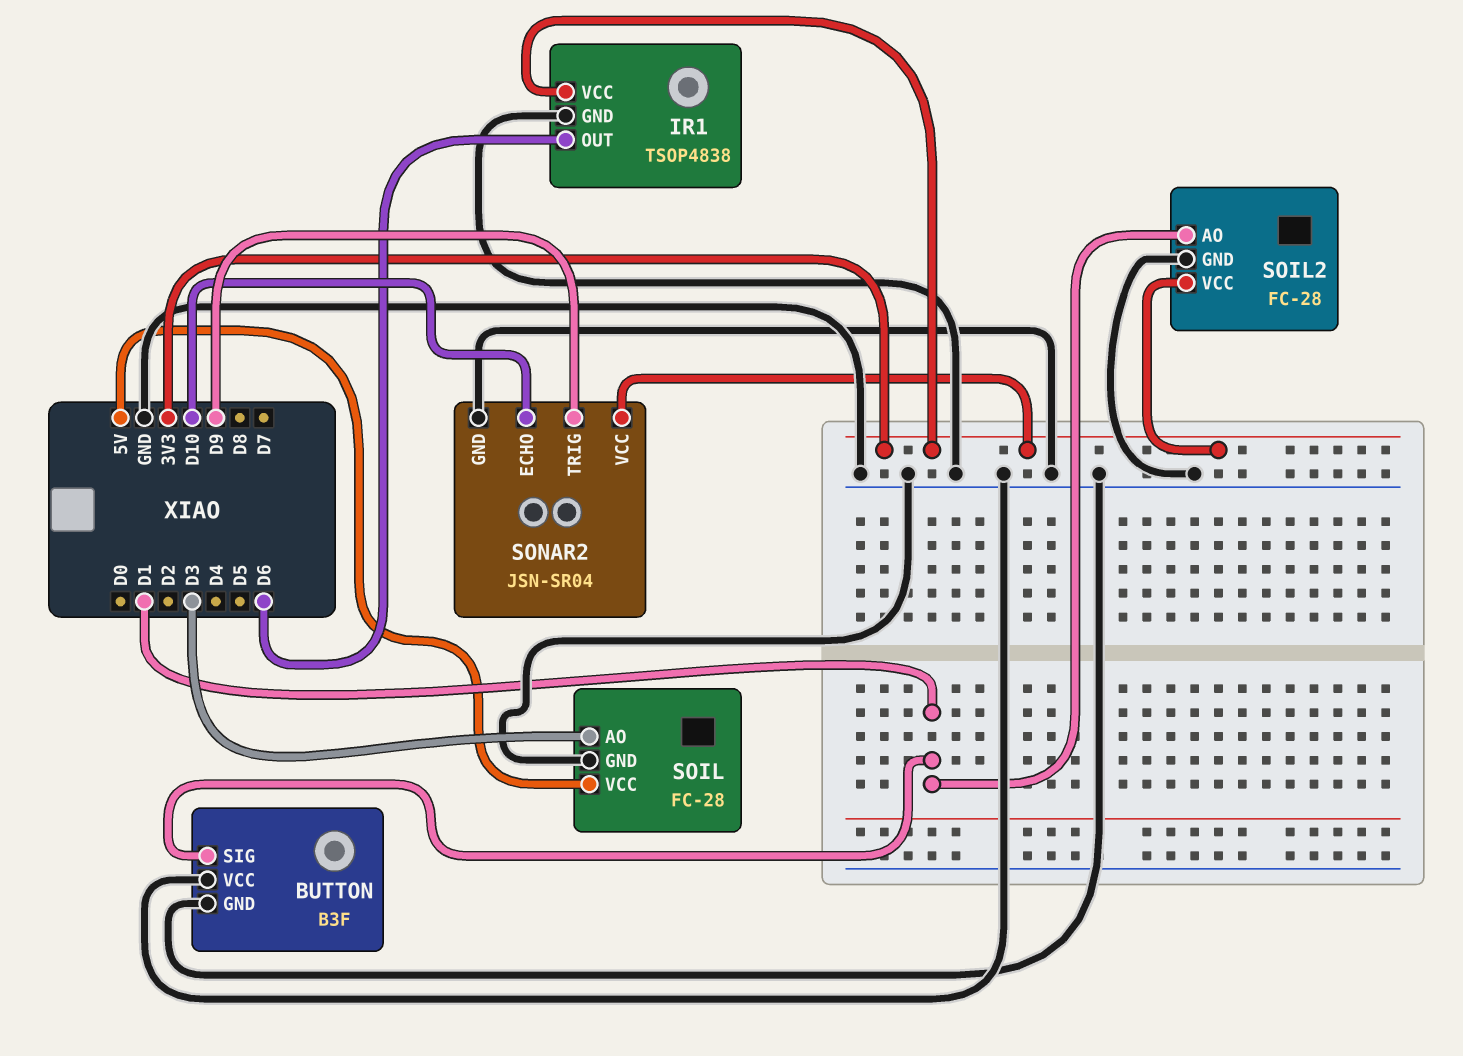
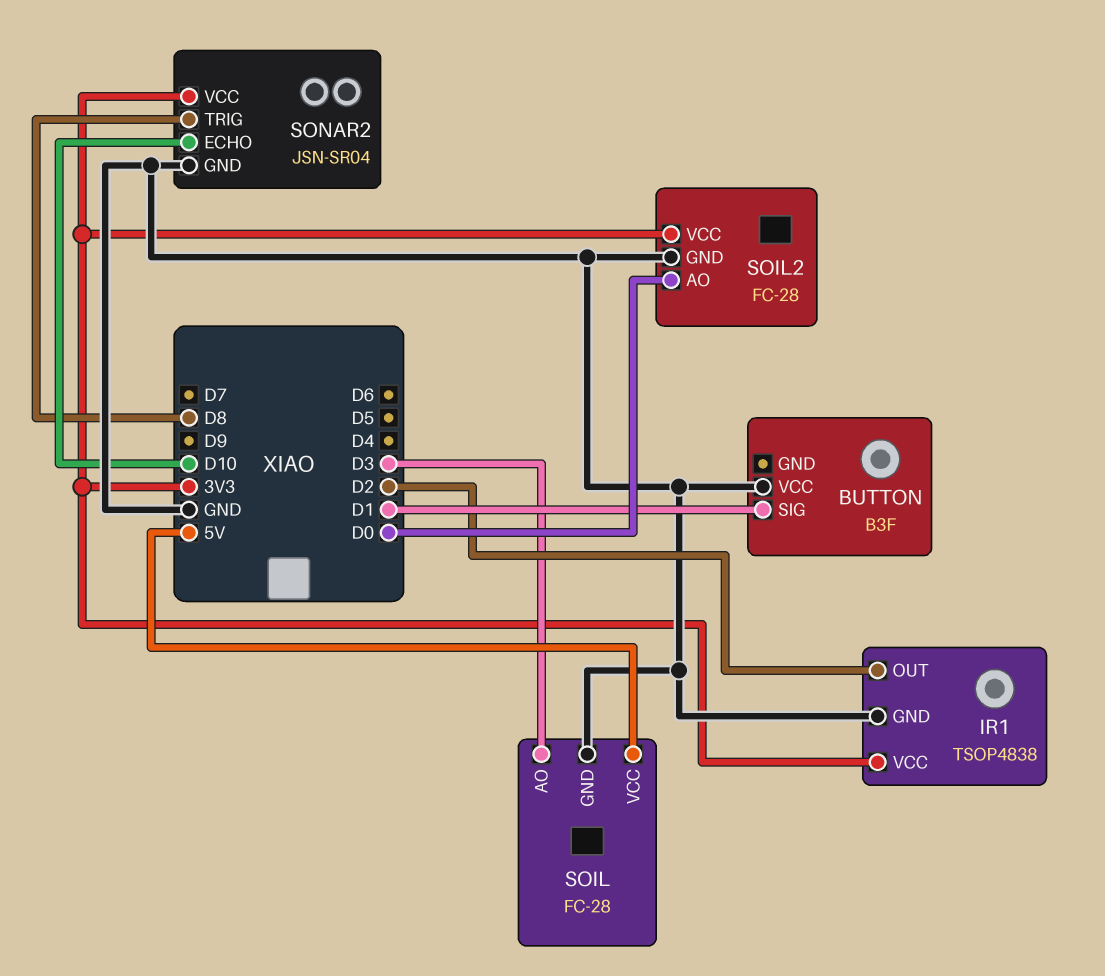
BUTTON pin GND: GND -> none
IR1 pin OUT: D6 -> D2
SOIL2 pin AO: D1 -> D0
SONAR2 pin TRIG: D9 -> D8

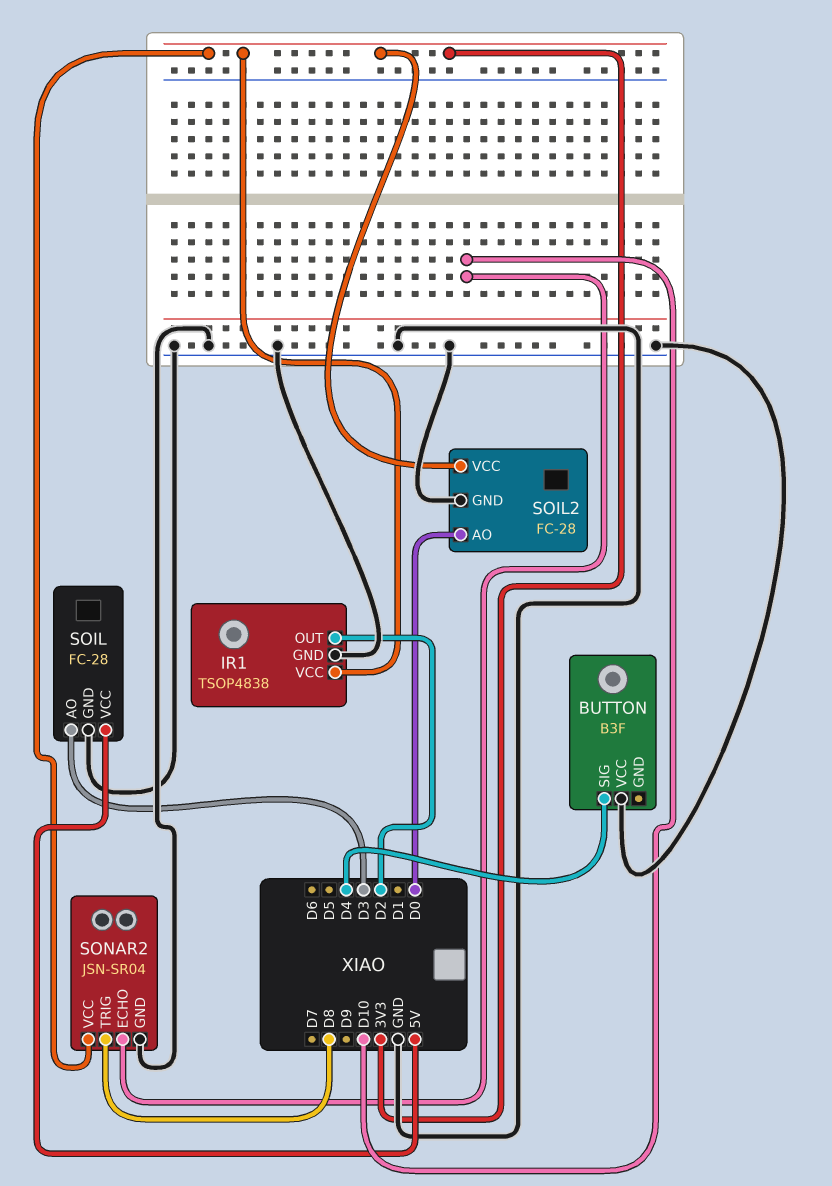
BUTTON pin SIG: D1 -> D4

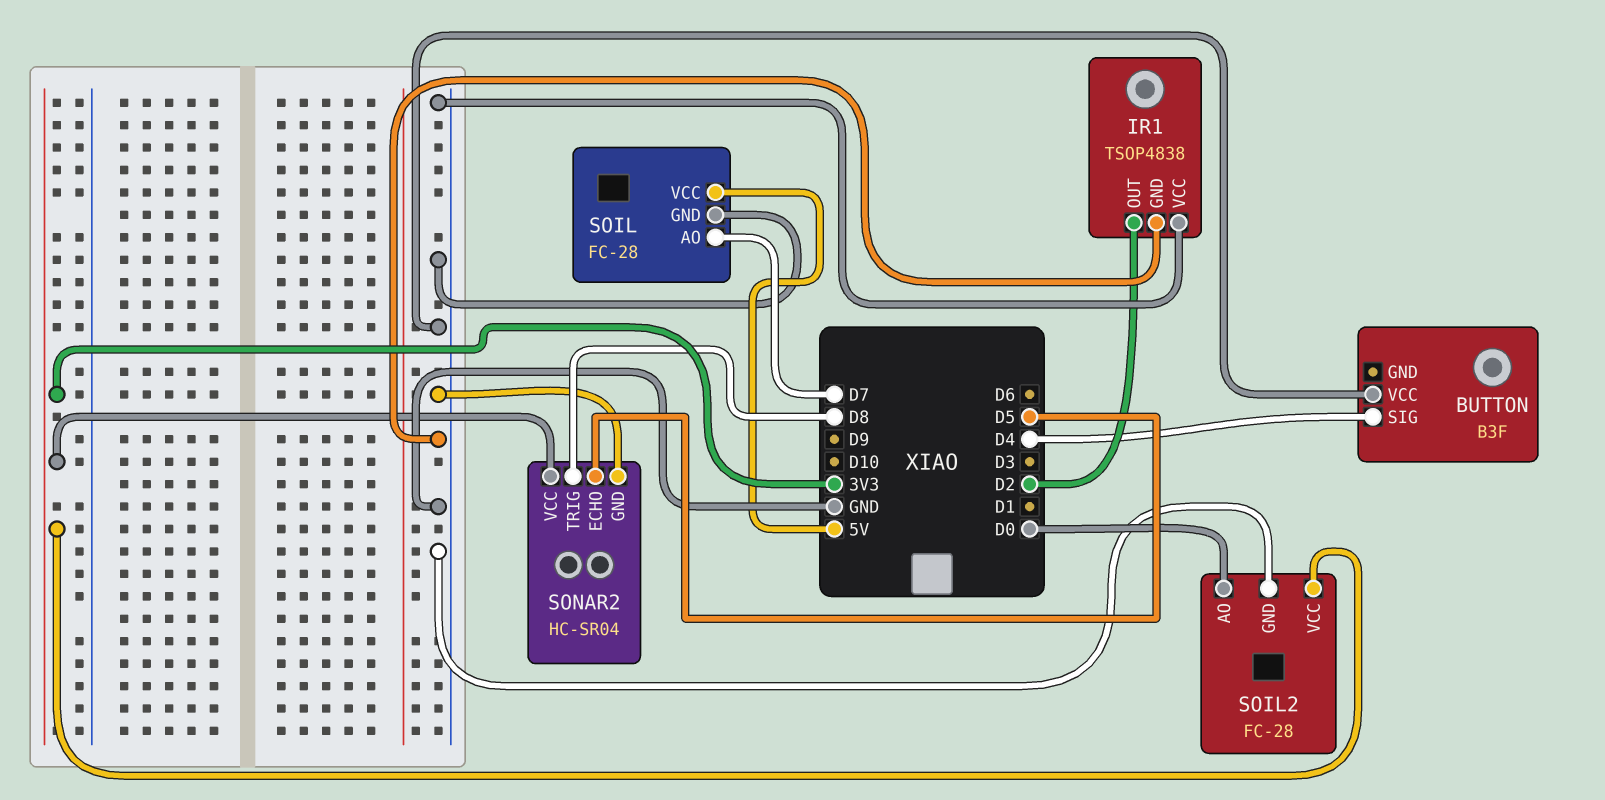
IR1 pin VCC: 3V3 -> GND
SOIL pin AO: D3 -> D7
SONAR2: JSN-SR04 -> HC-SR04
SONAR2 pin ECHO: D10 -> D5

